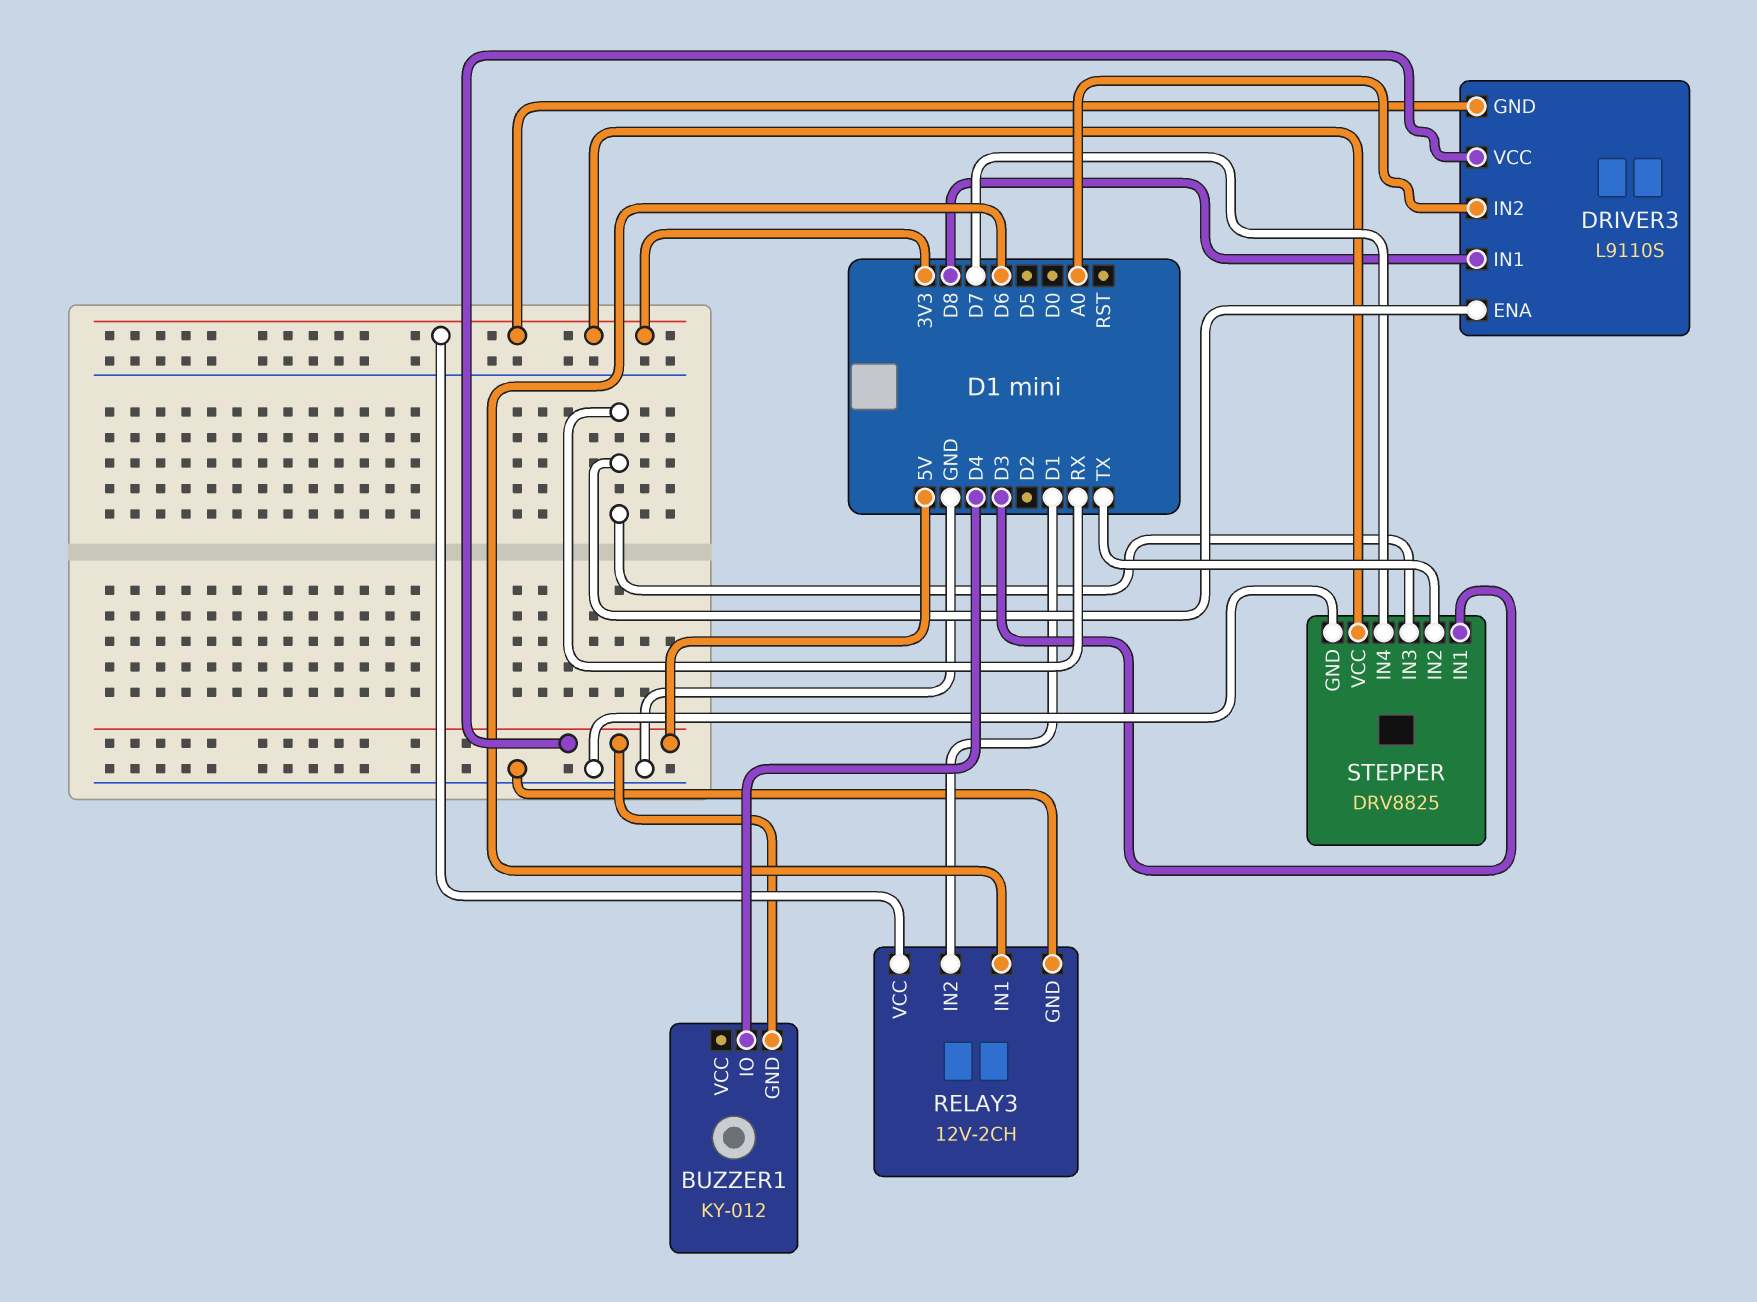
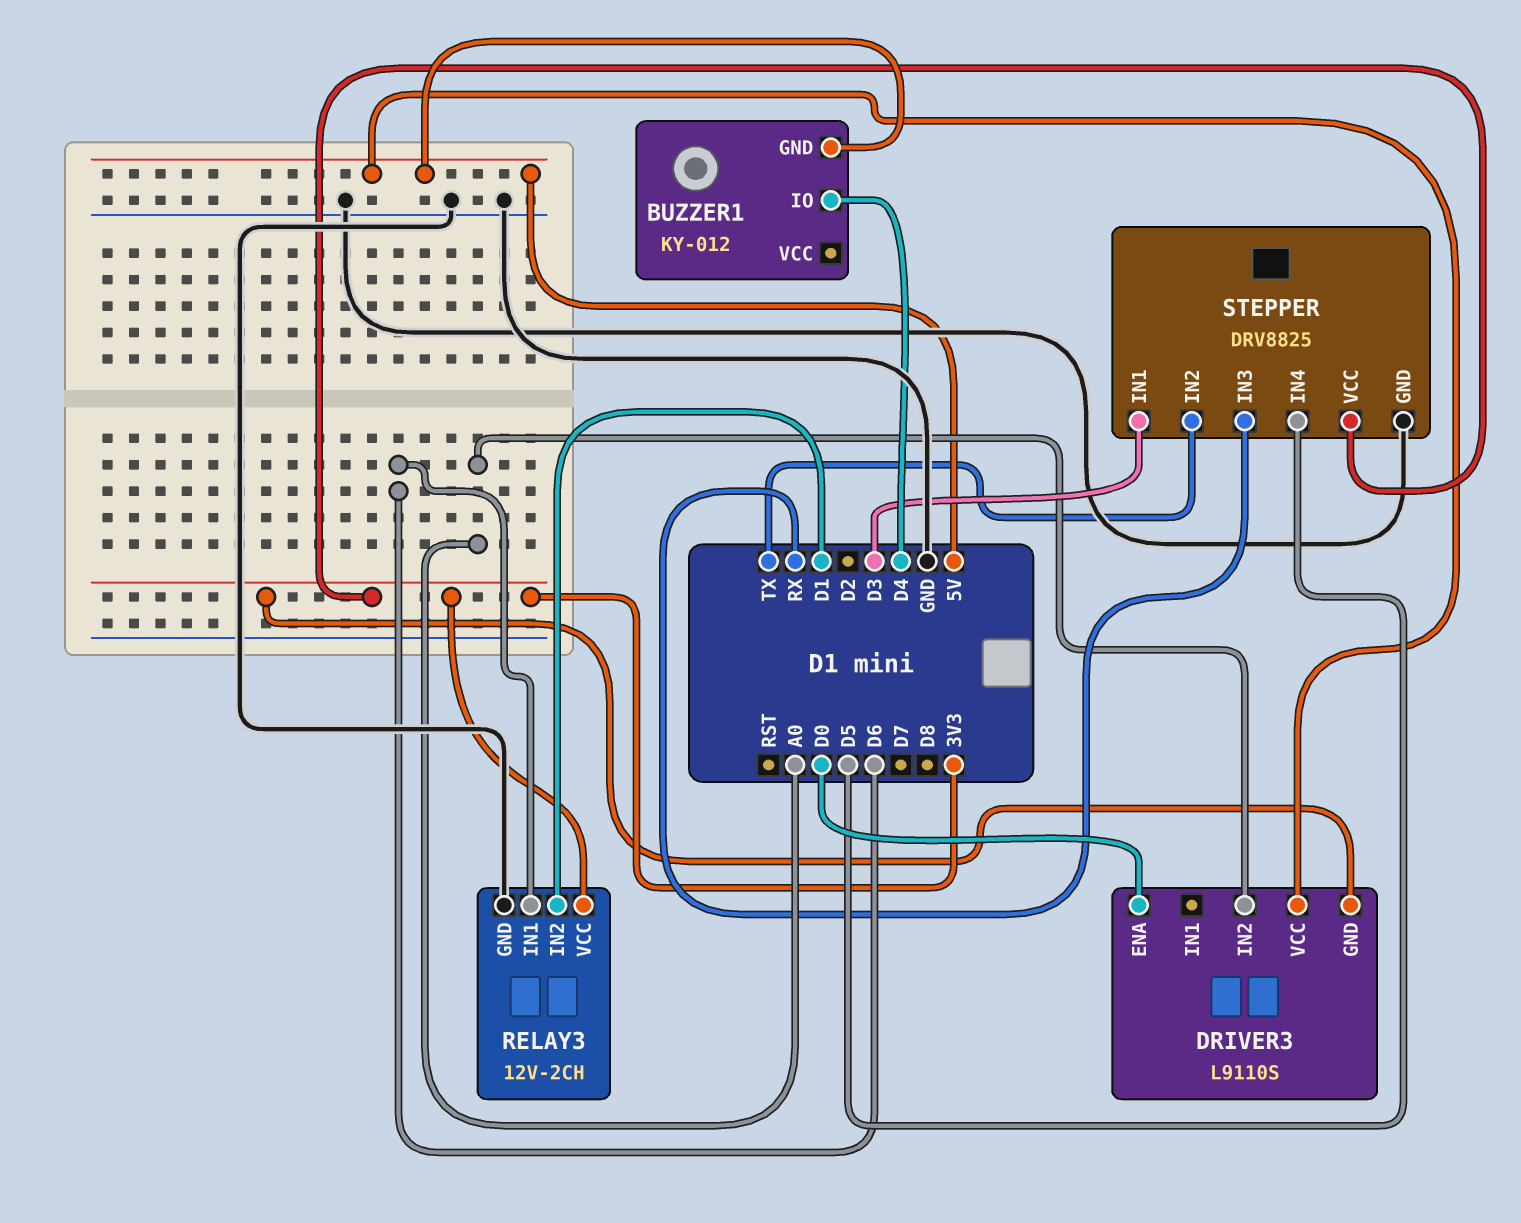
DRIVER3 pin ENA: RX -> D0
DRIVER3 pin IN1: D8 -> none
STEPPER pin IN4: D7 -> D5

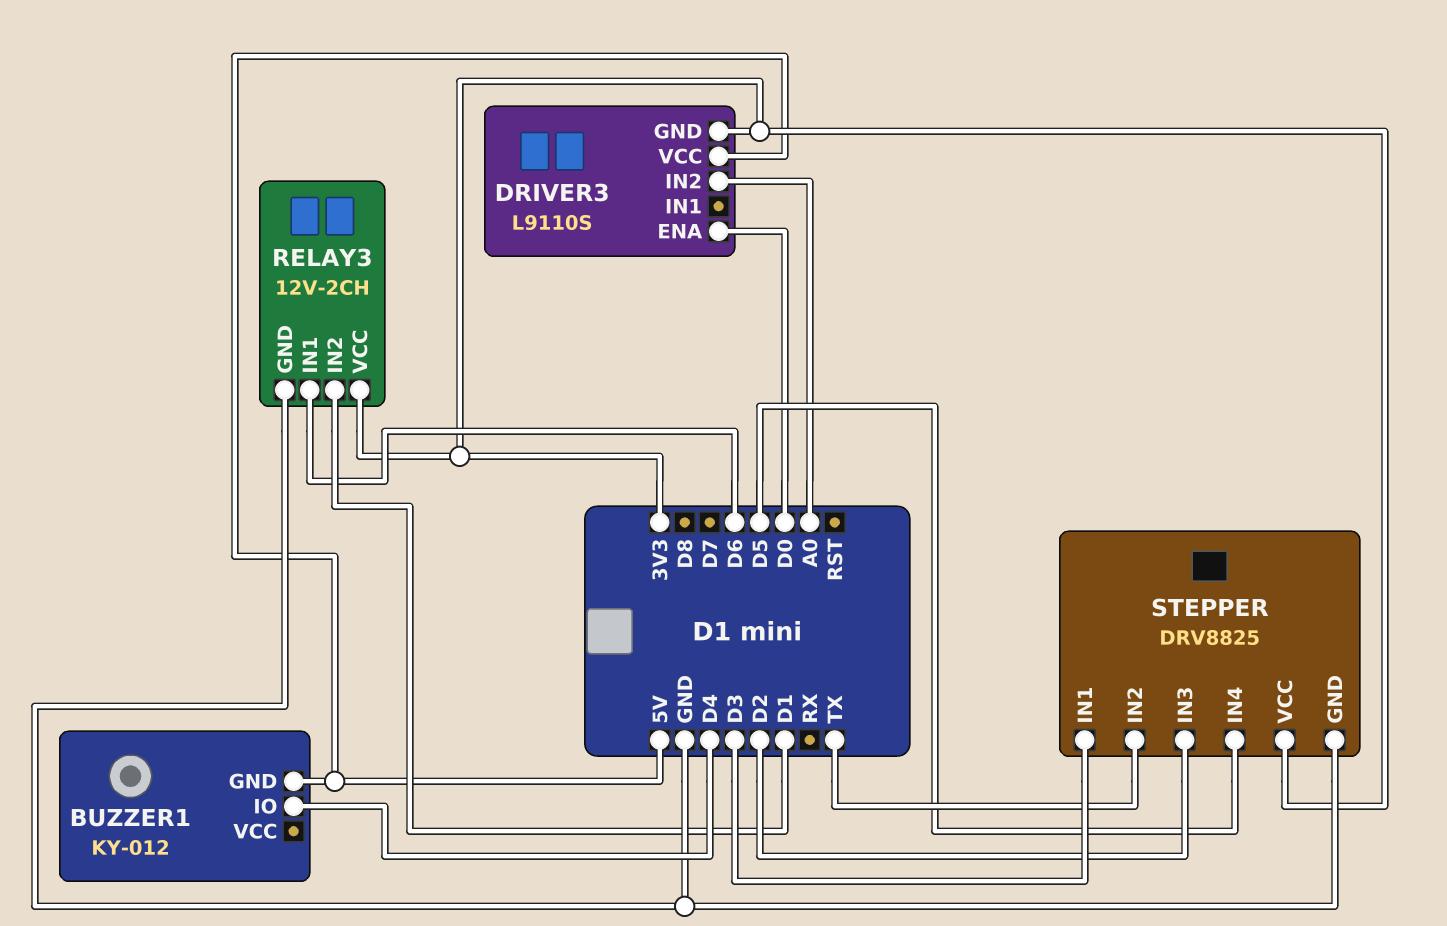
STEPPER pin IN3: RX -> D2

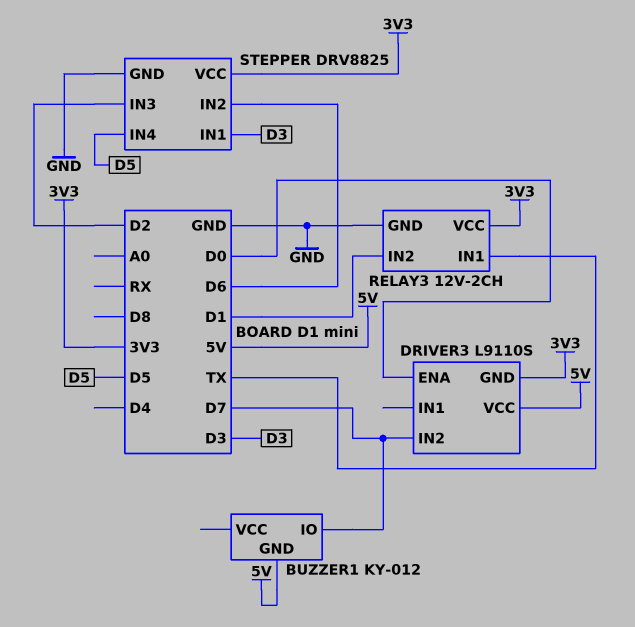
BUZZER1 pin IO: D4 -> D7
DRIVER3 pin IN2: A0 -> D7
RELAY3 pin IN1: D6 -> TX
STEPPER pin IN2: TX -> D6

